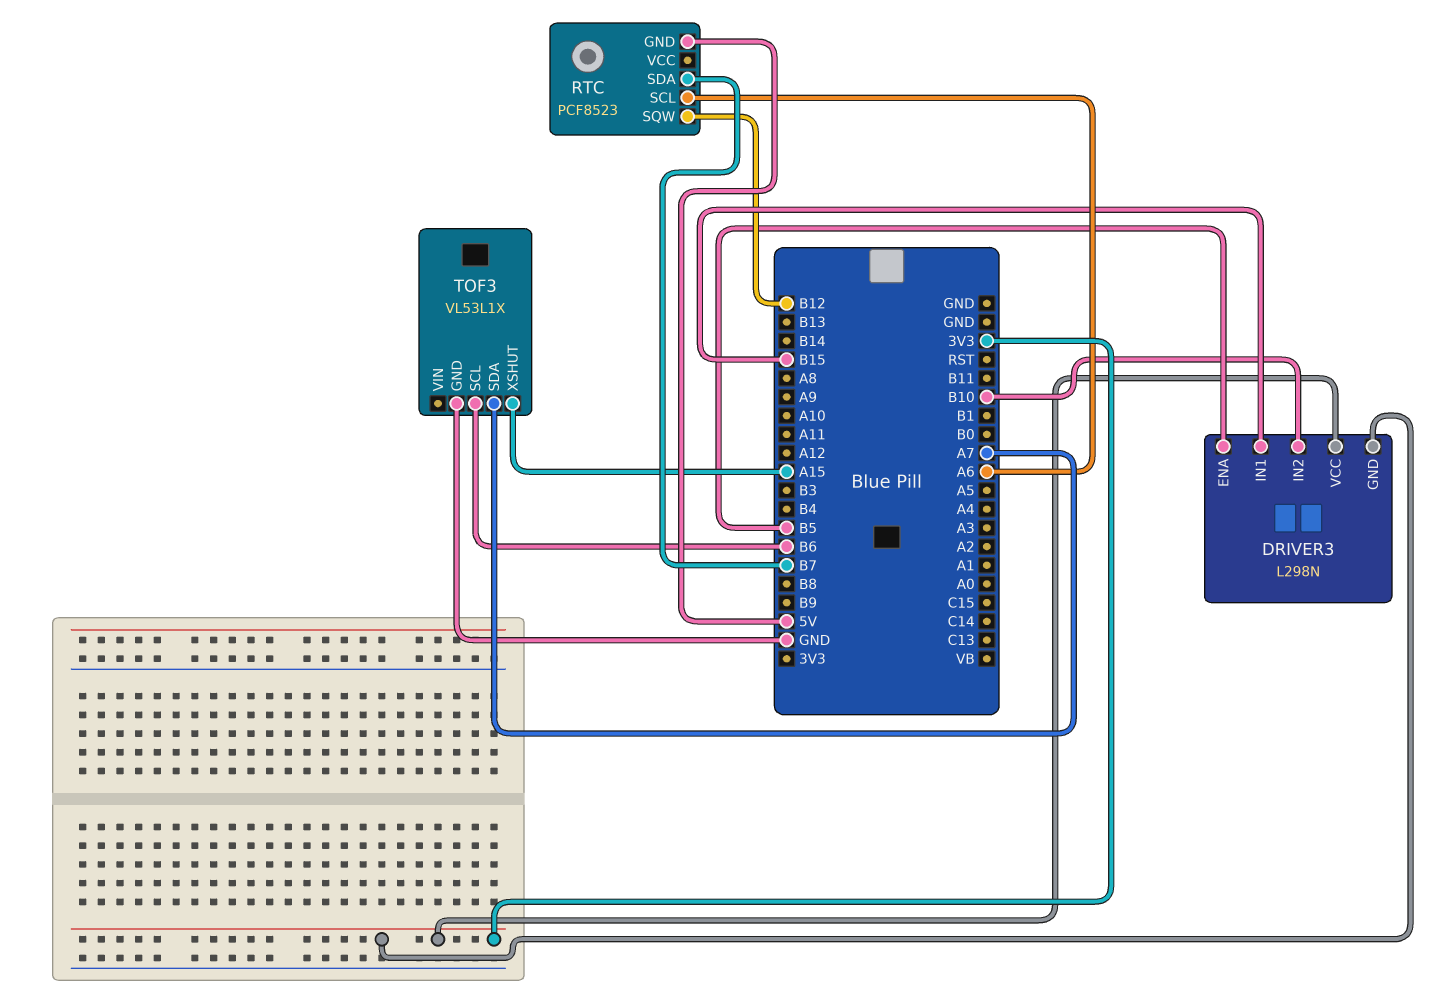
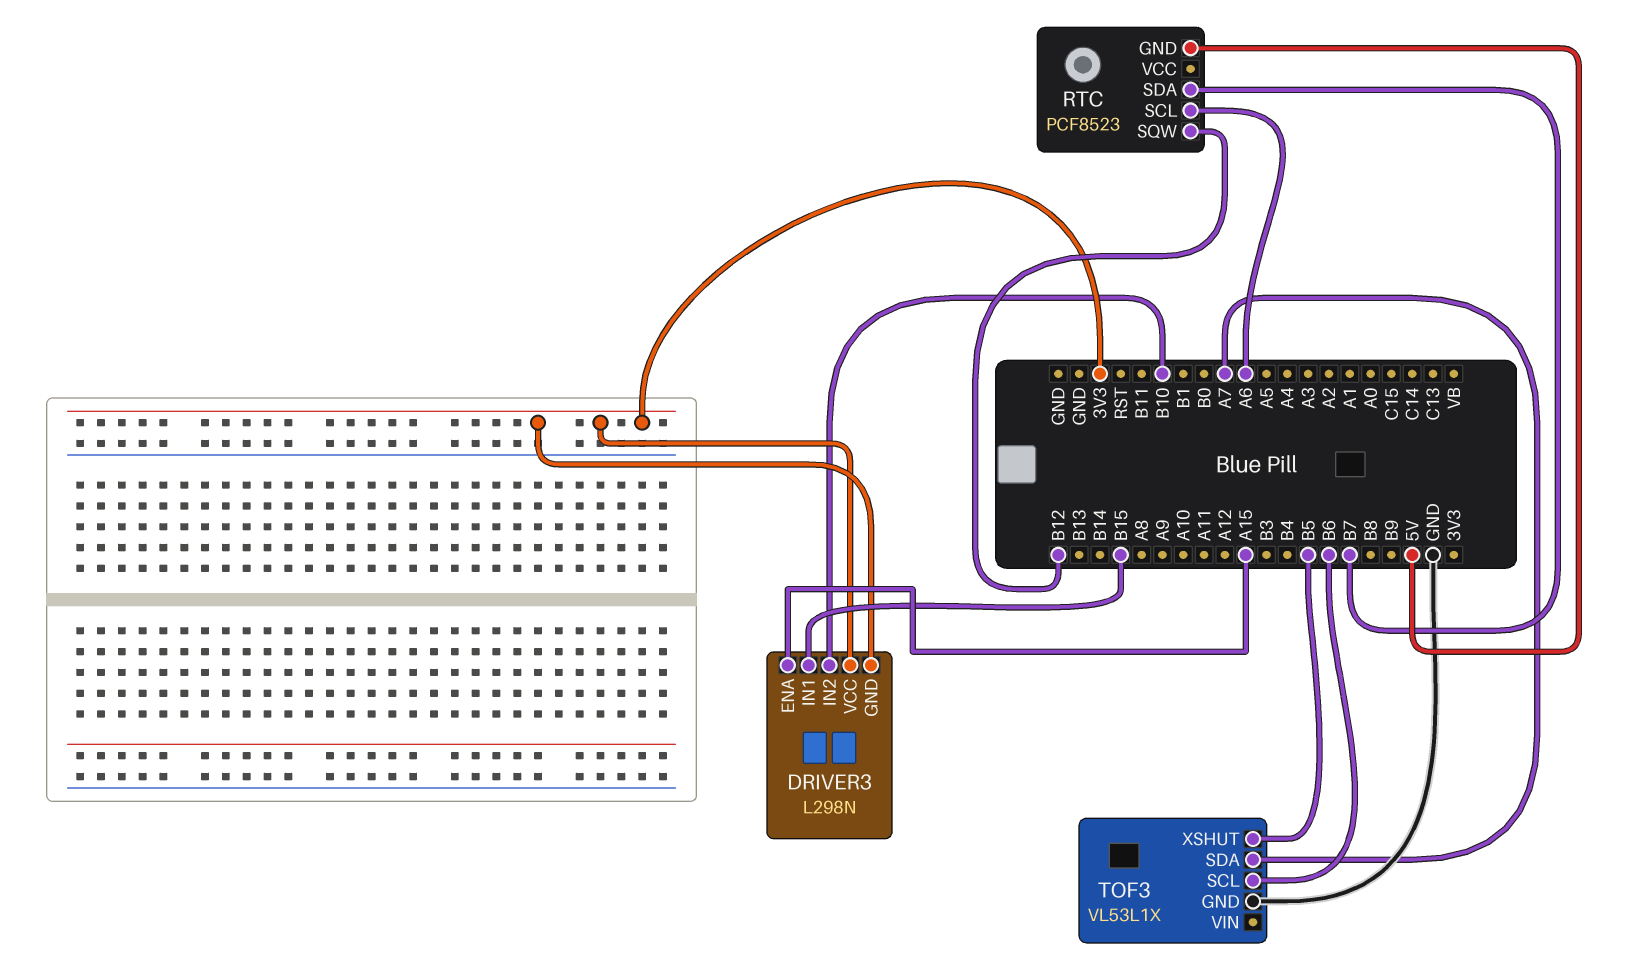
DRIVER3 pin ENA: B5 -> A15
TOF3 pin XSHUT: A15 -> B5

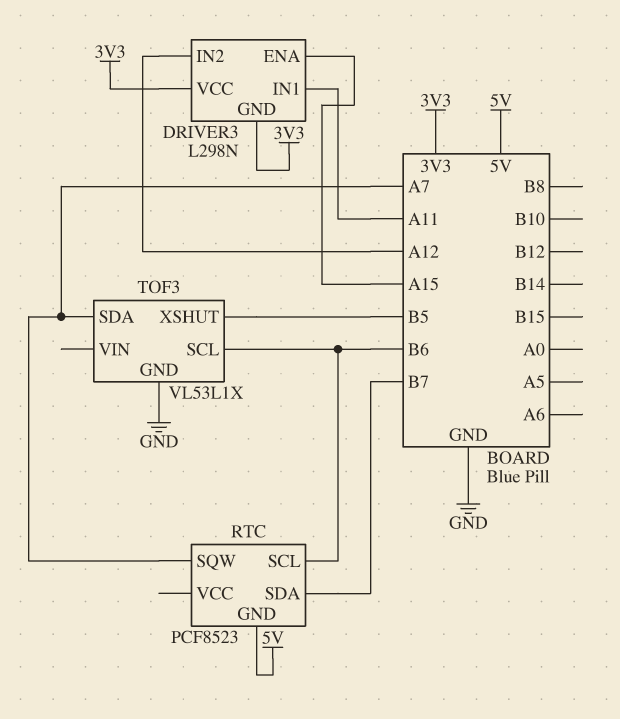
DRIVER3 pin IN1: B15 -> A11
DRIVER3 pin IN2: B10 -> A12
RTC pin SCL: A6 -> B6
RTC pin SQW: B12 -> A7

